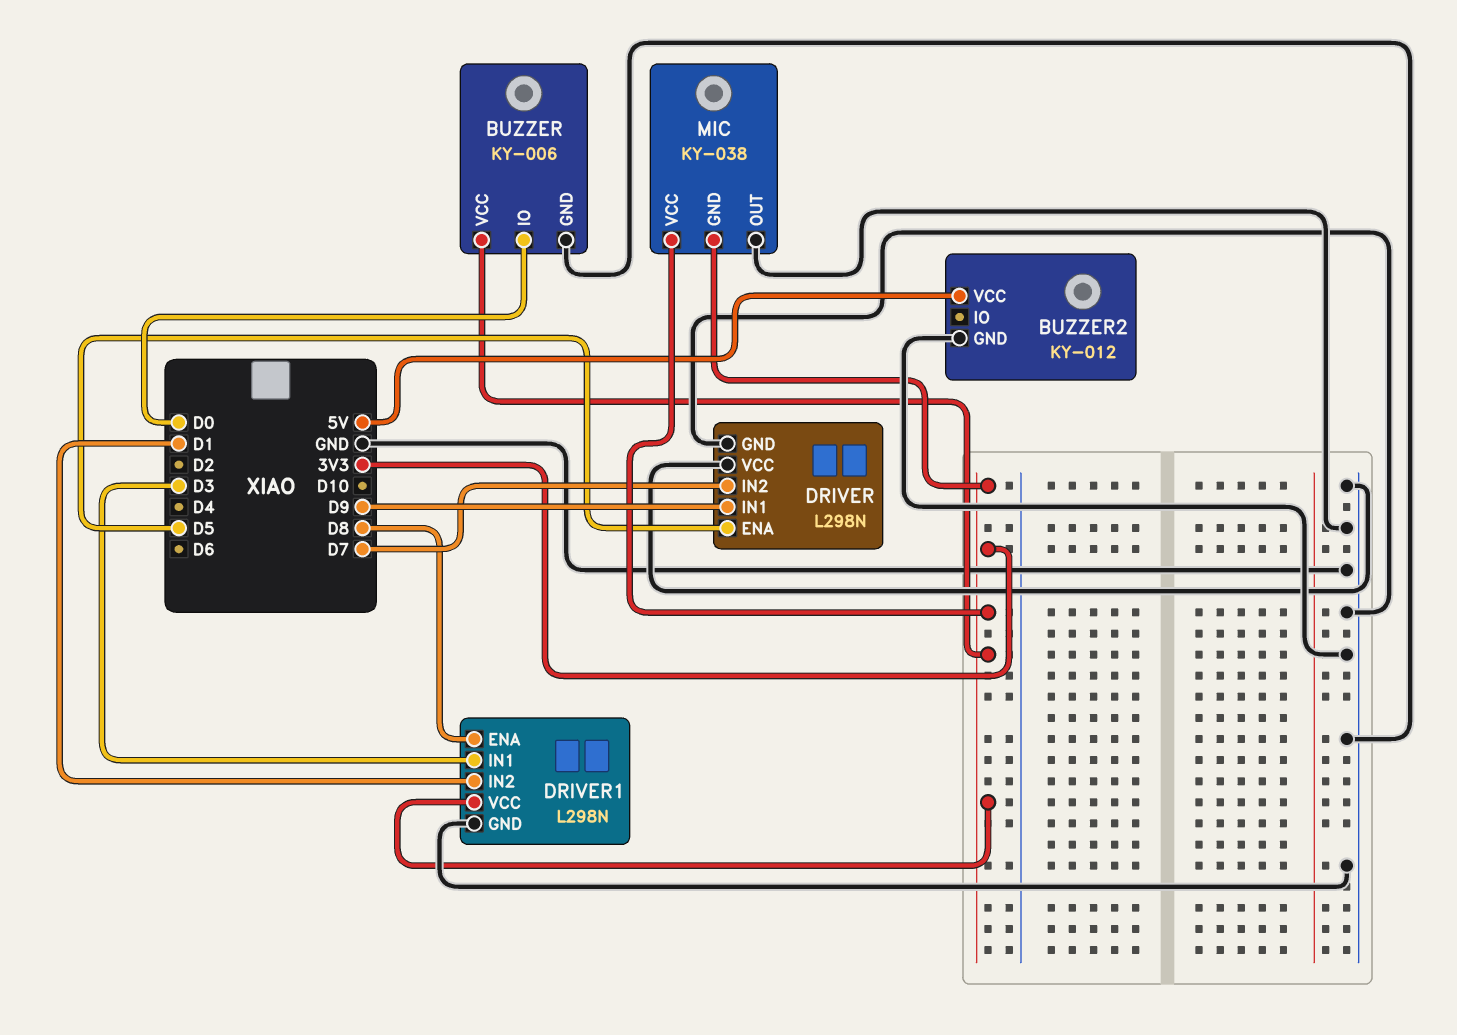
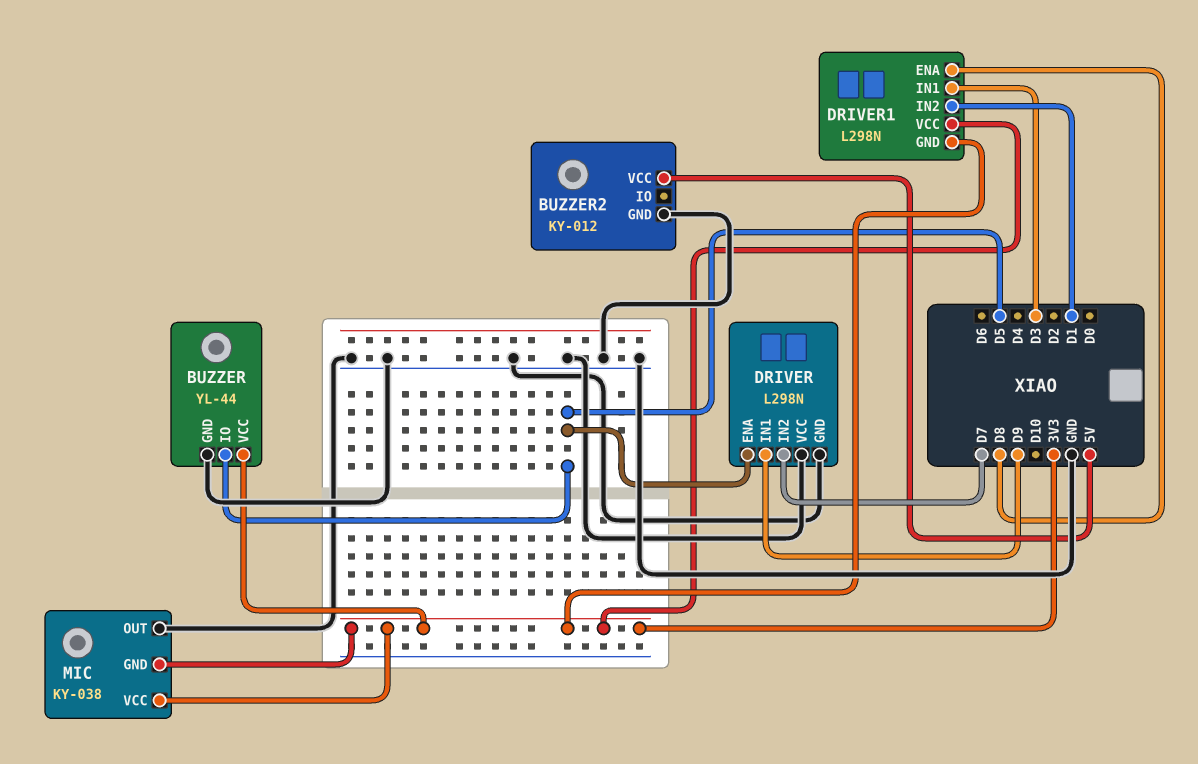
BUZZER: KY-006 -> YL-44
BUZZER pin IO: D0 -> D5
DRIVER1 pin GND: GND -> 3V3

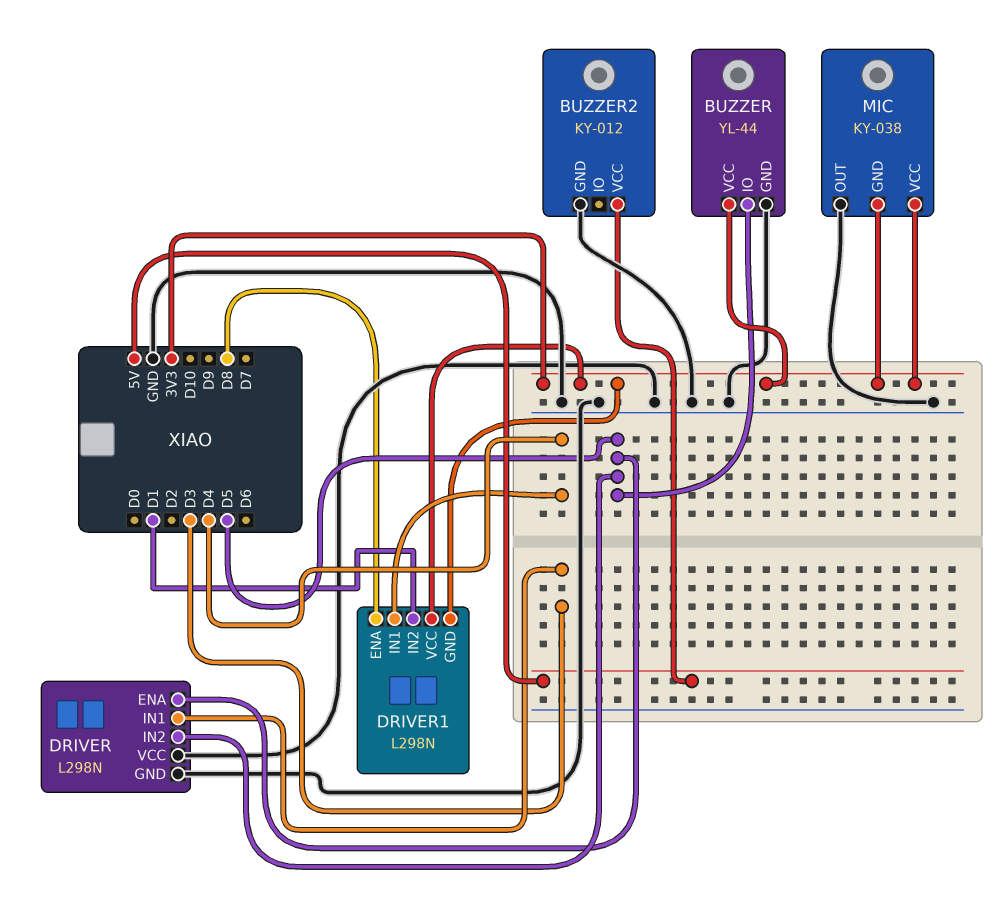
DRIVER pin IN1: D9 -> D3
DRIVER pin IN2: D7 -> D5
DRIVER1 pin IN1: D3 -> D4

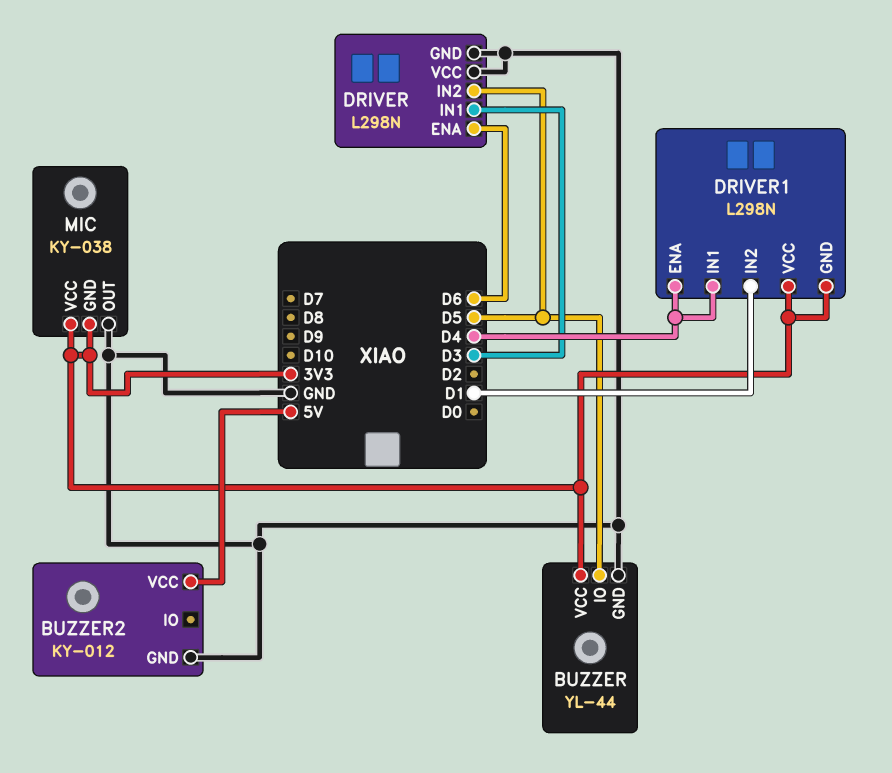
DRIVER pin ENA: D5 -> D6
DRIVER1 pin ENA: D8 -> D4

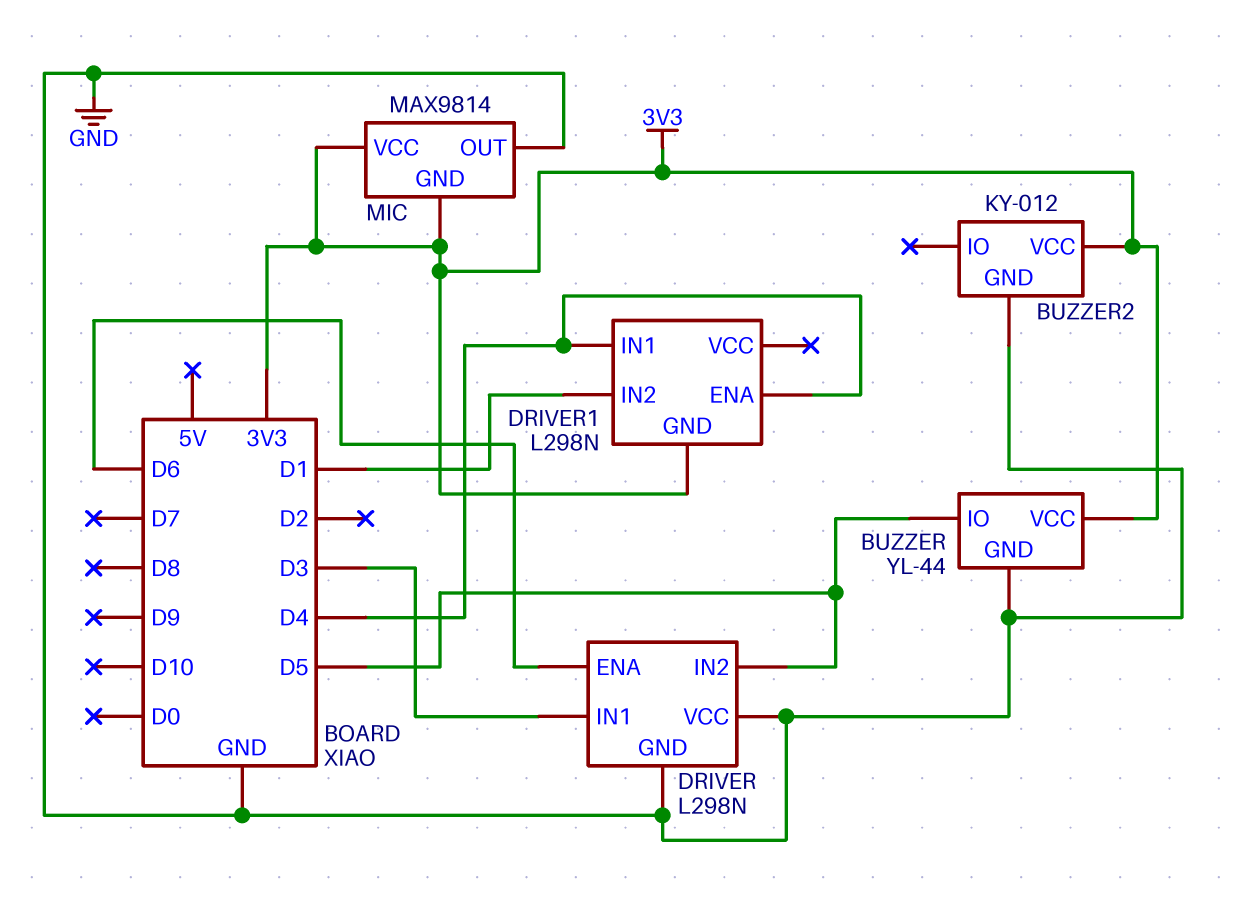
BUZZER2 pin VCC: 5V -> 3V3
DRIVER1 pin VCC: 3V3 -> none
MIC: KY-038 -> MAX9814

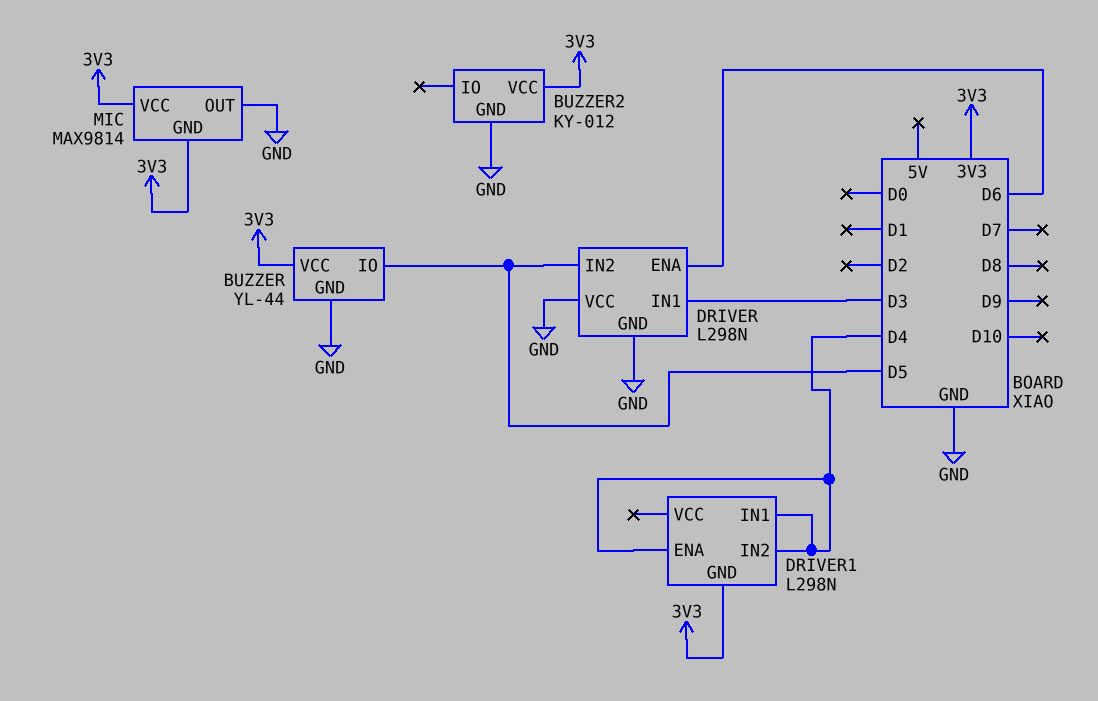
DRIVER1 pin IN2: D1 -> D4

